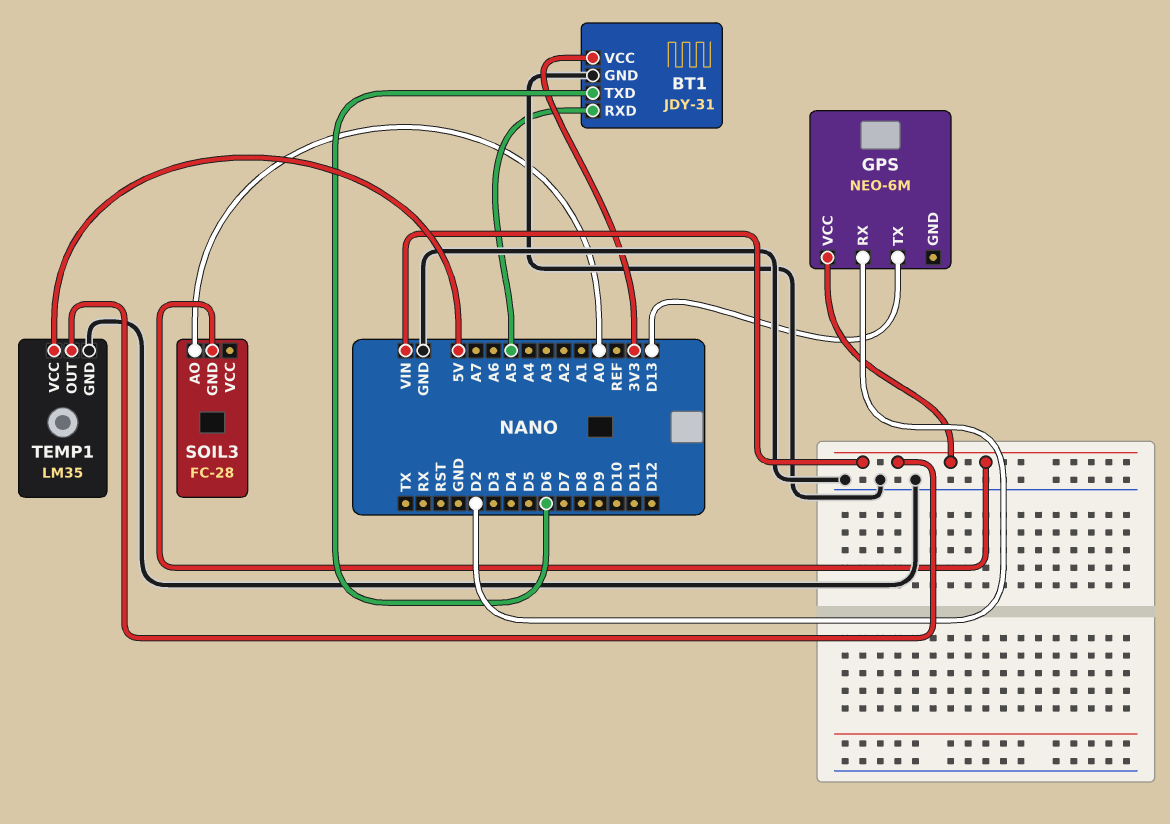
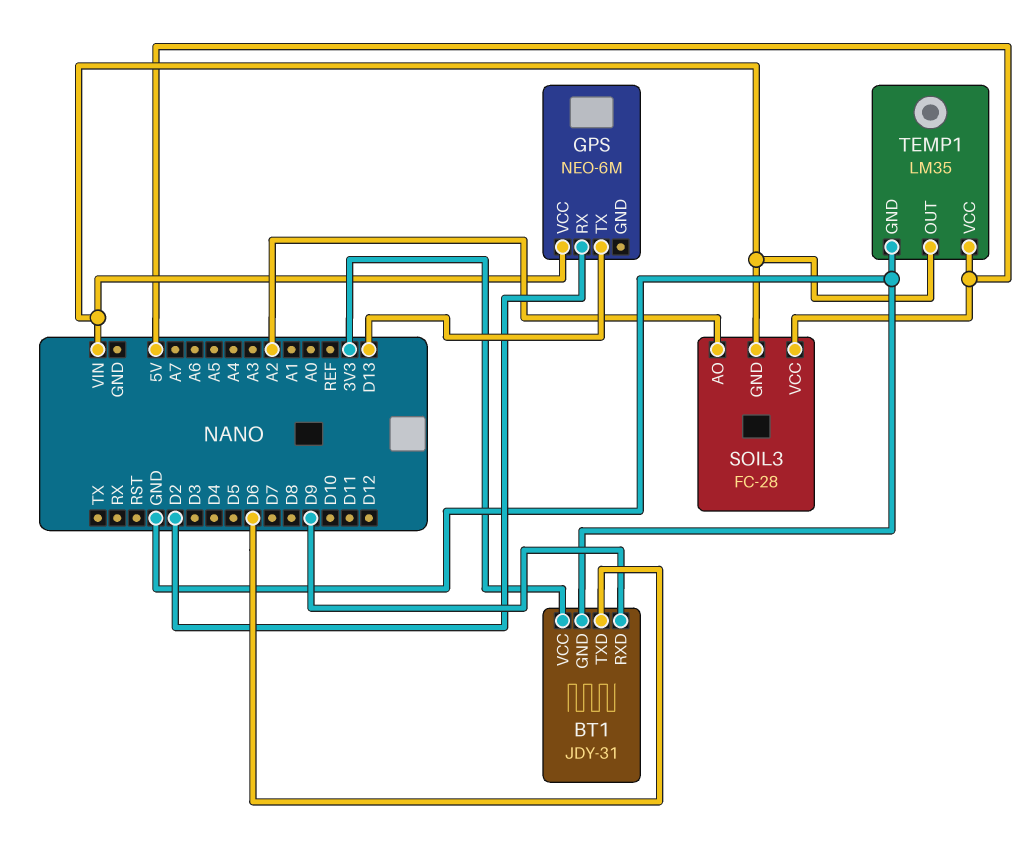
BT1 pin RXD: A5 -> D9
SOIL3 pin AO: A0 -> A2
SOIL3 pin VCC: none -> 5V

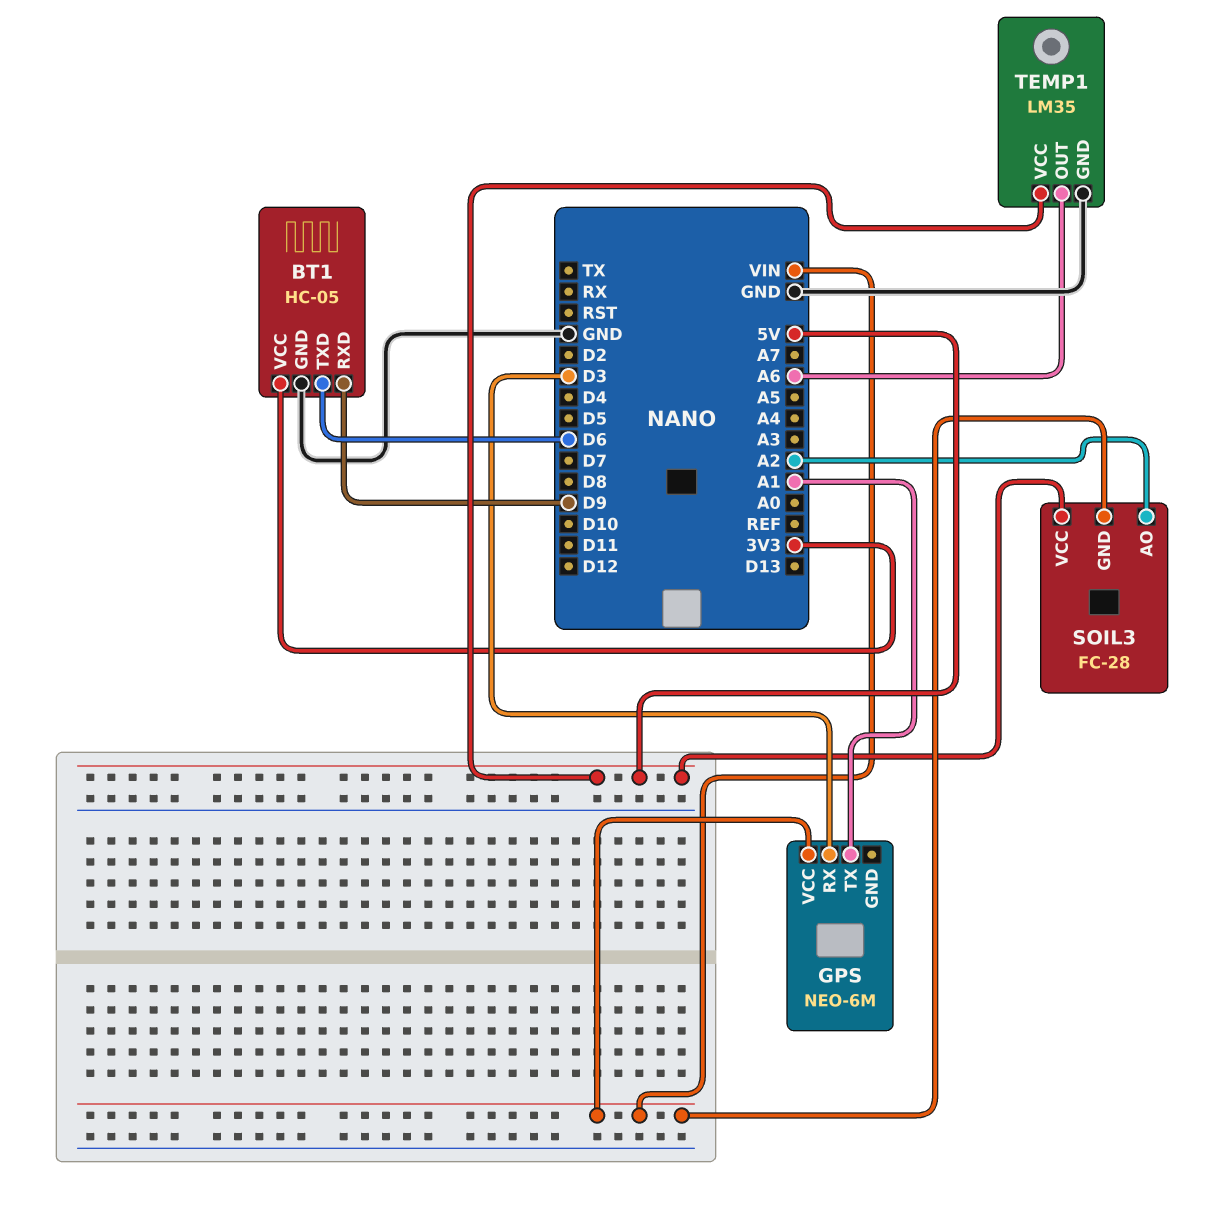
BT1: JDY-31 -> HC-05
GPS pin RX: D2 -> D3
GPS pin TX: D13 -> A1
TEMP1 pin OUT: VIN -> A6

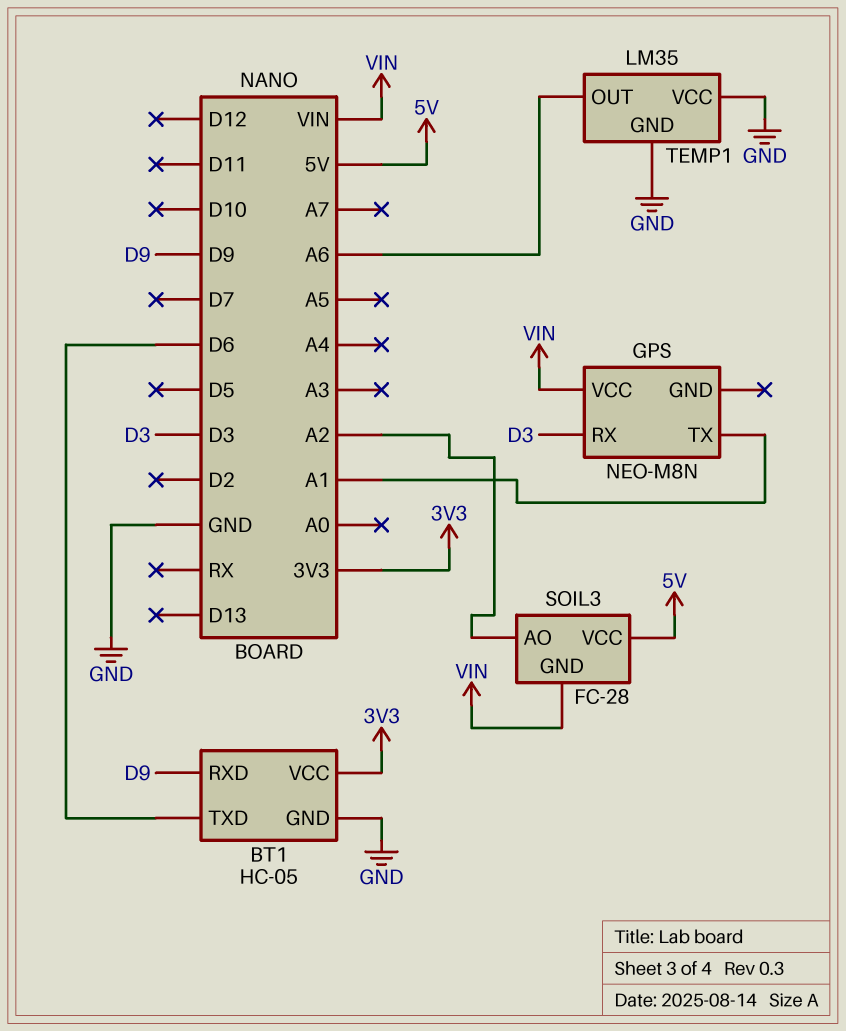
GPS: NEO-6M -> NEO-M8N
TEMP1 pin VCC: 5V -> GND

